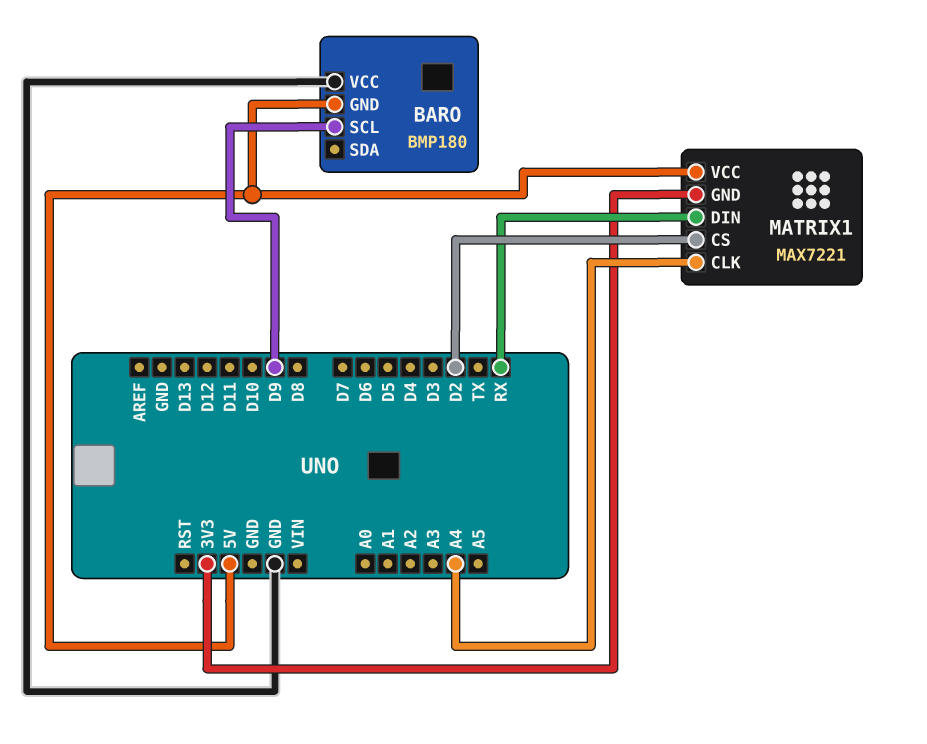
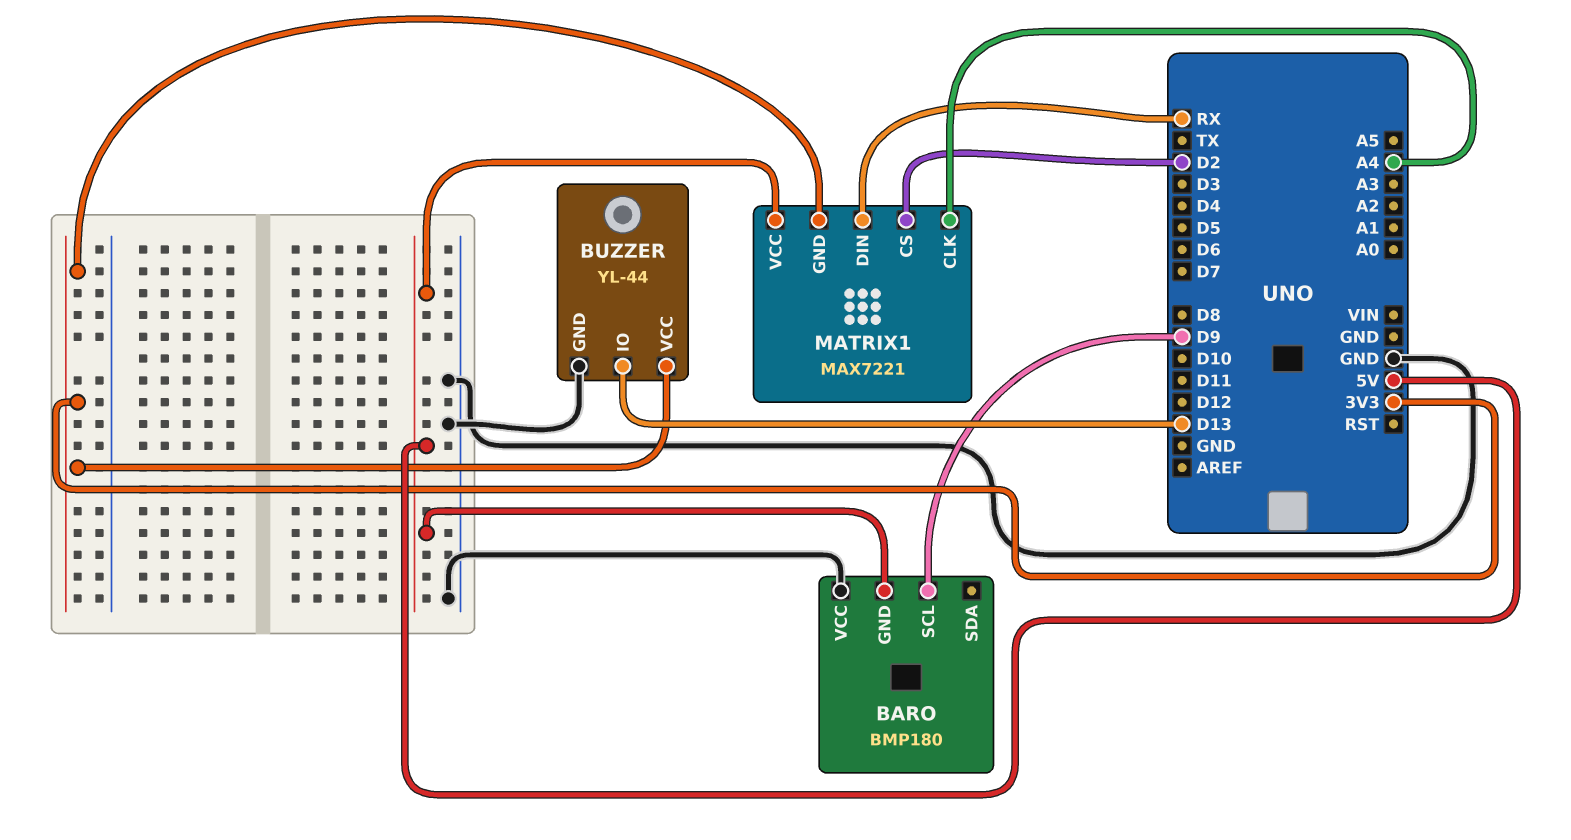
BUZZER: none -> YL-44
BUZZER pin GND: none -> GND
BUZZER pin IO: none -> D13
BUZZER pin VCC: none -> 3V3

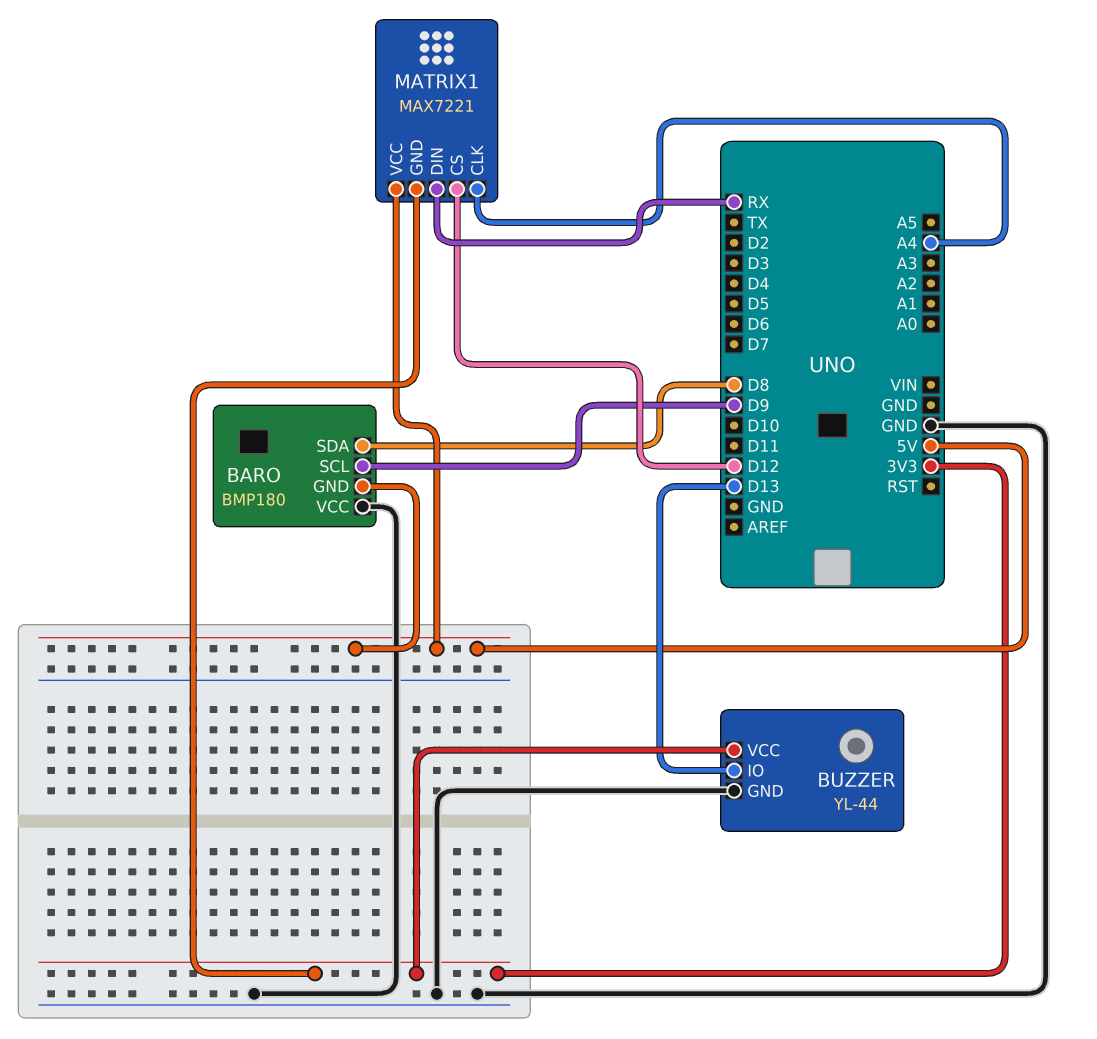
BARO pin SDA: none -> D8
MATRIX1 pin CS: D2 -> D12

